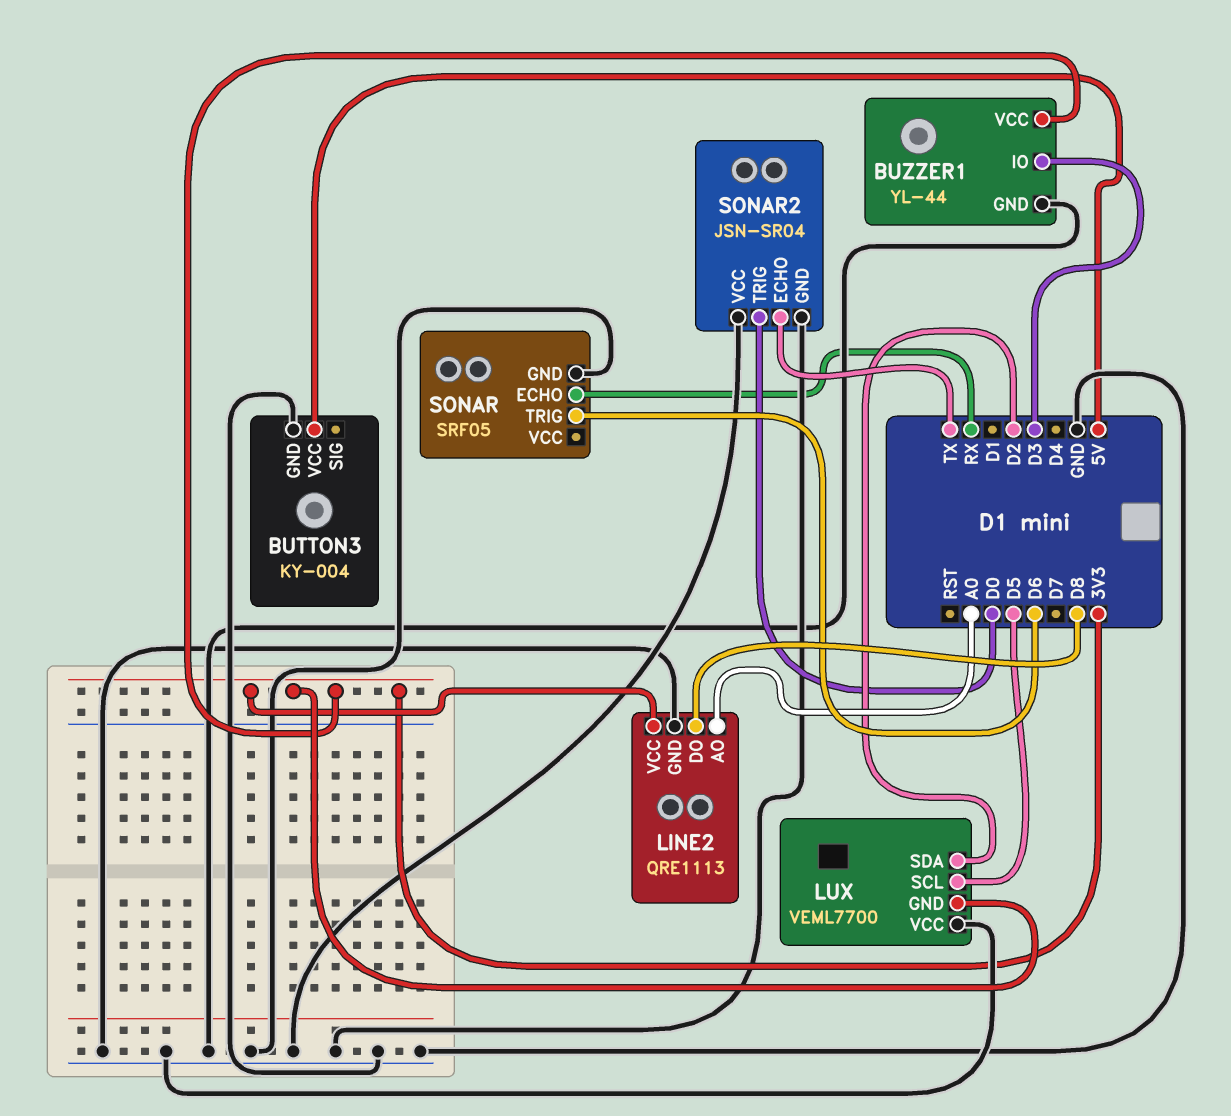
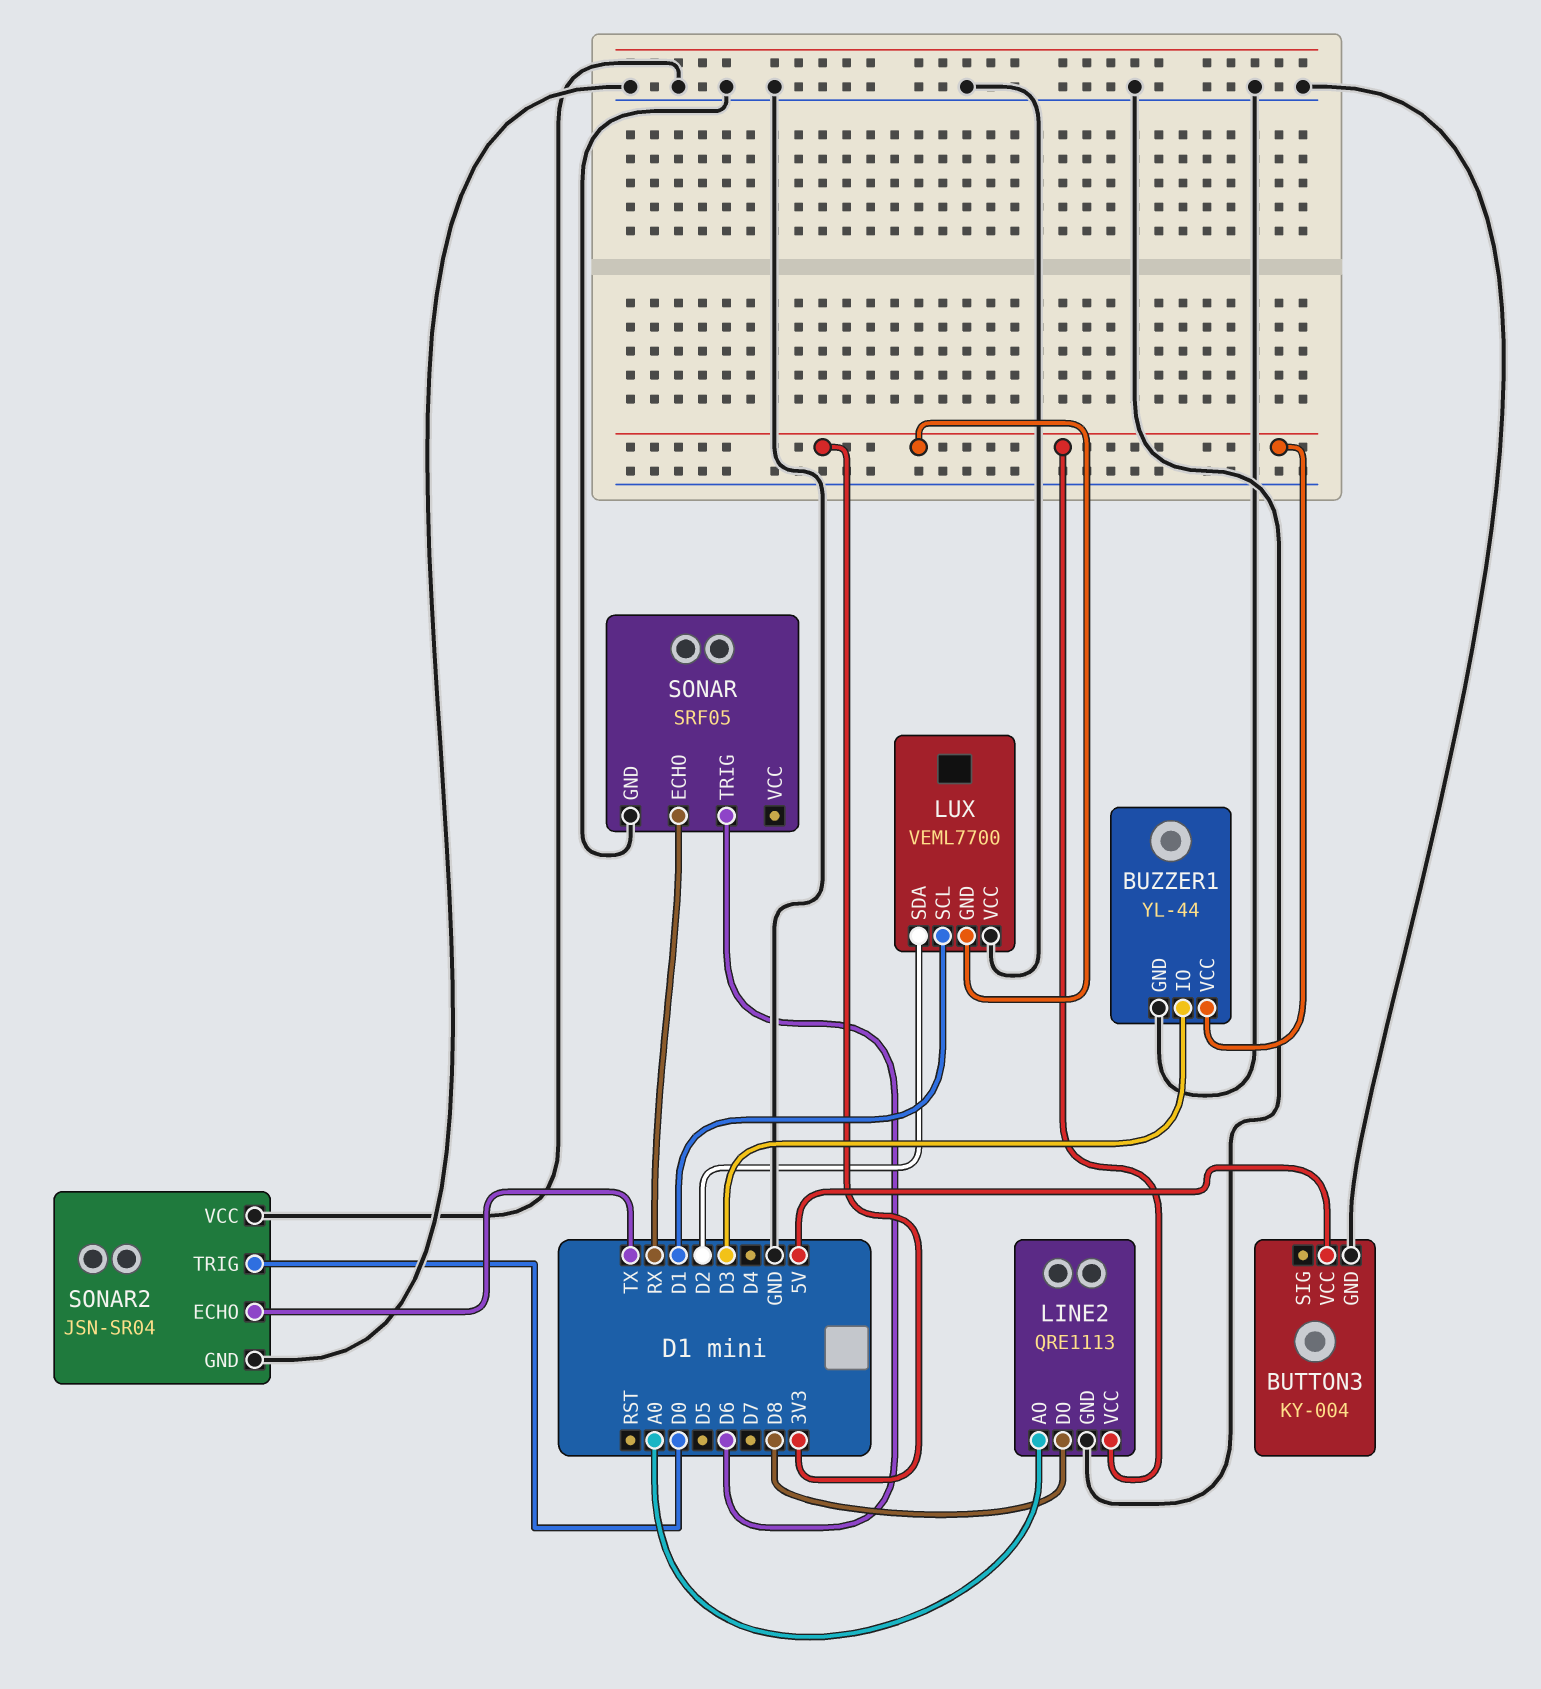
LUX pin SCL: D5 -> D1

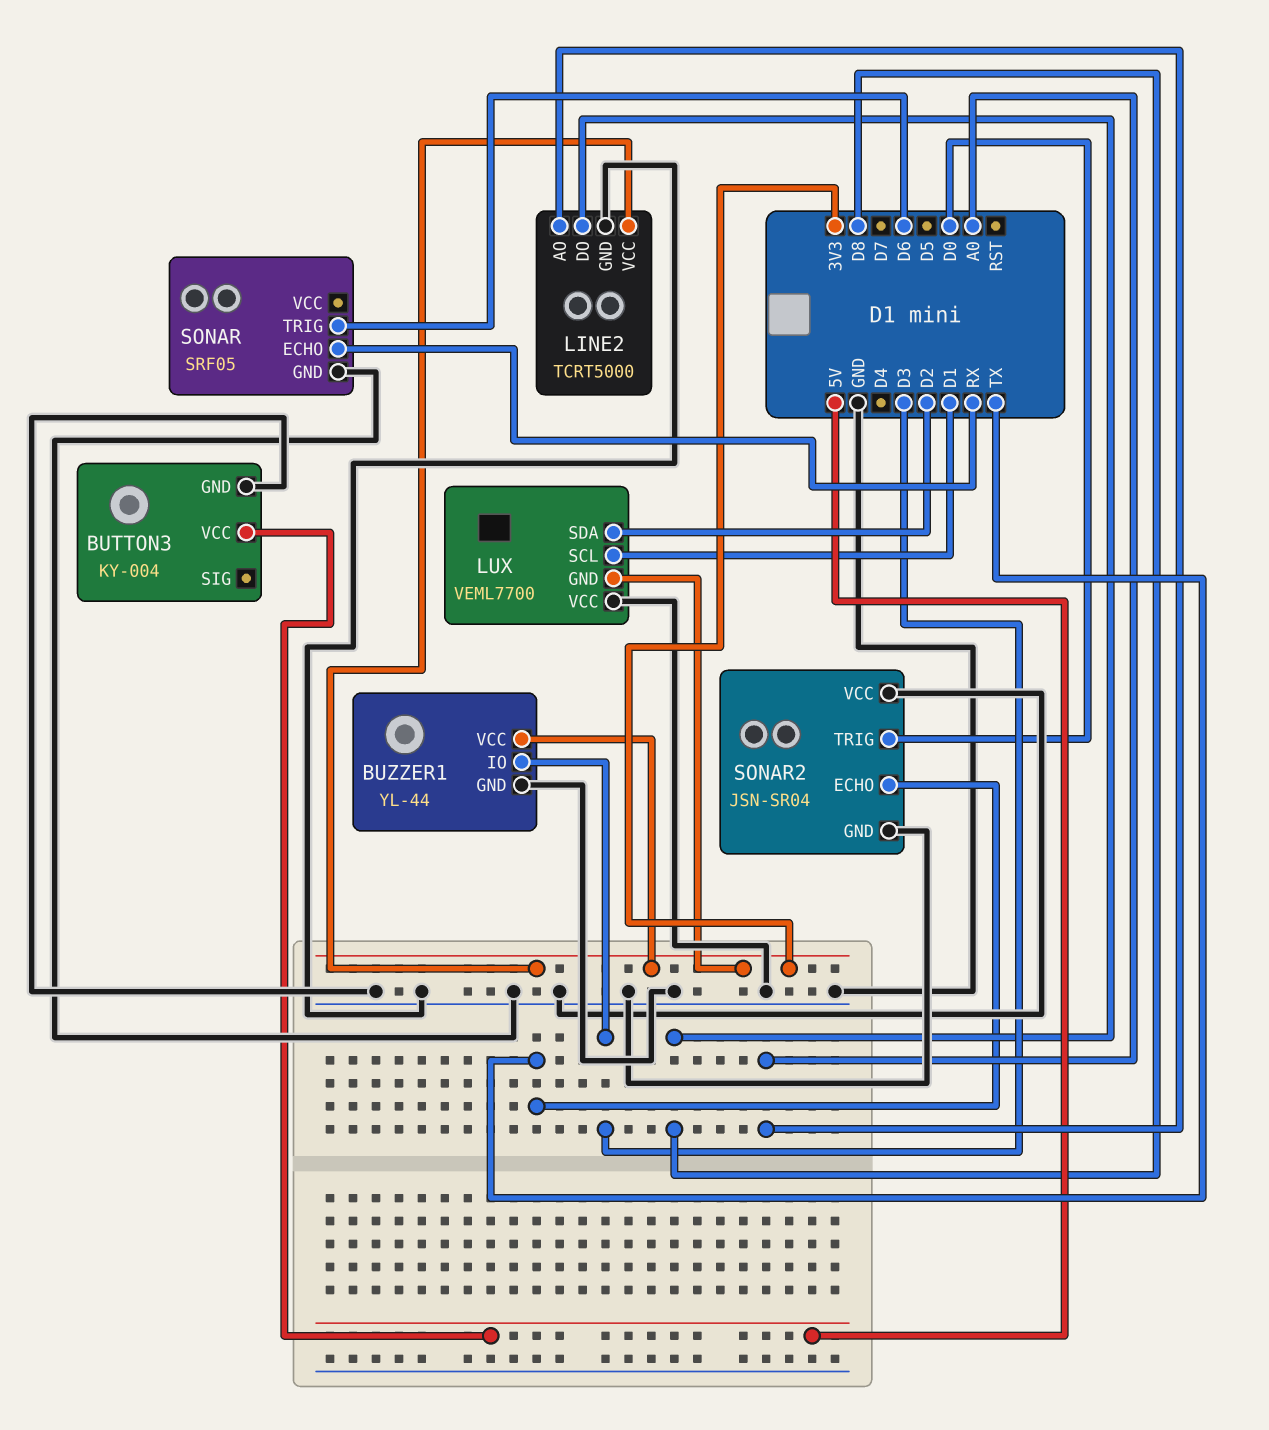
LINE2: QRE1113 -> TCRT5000

